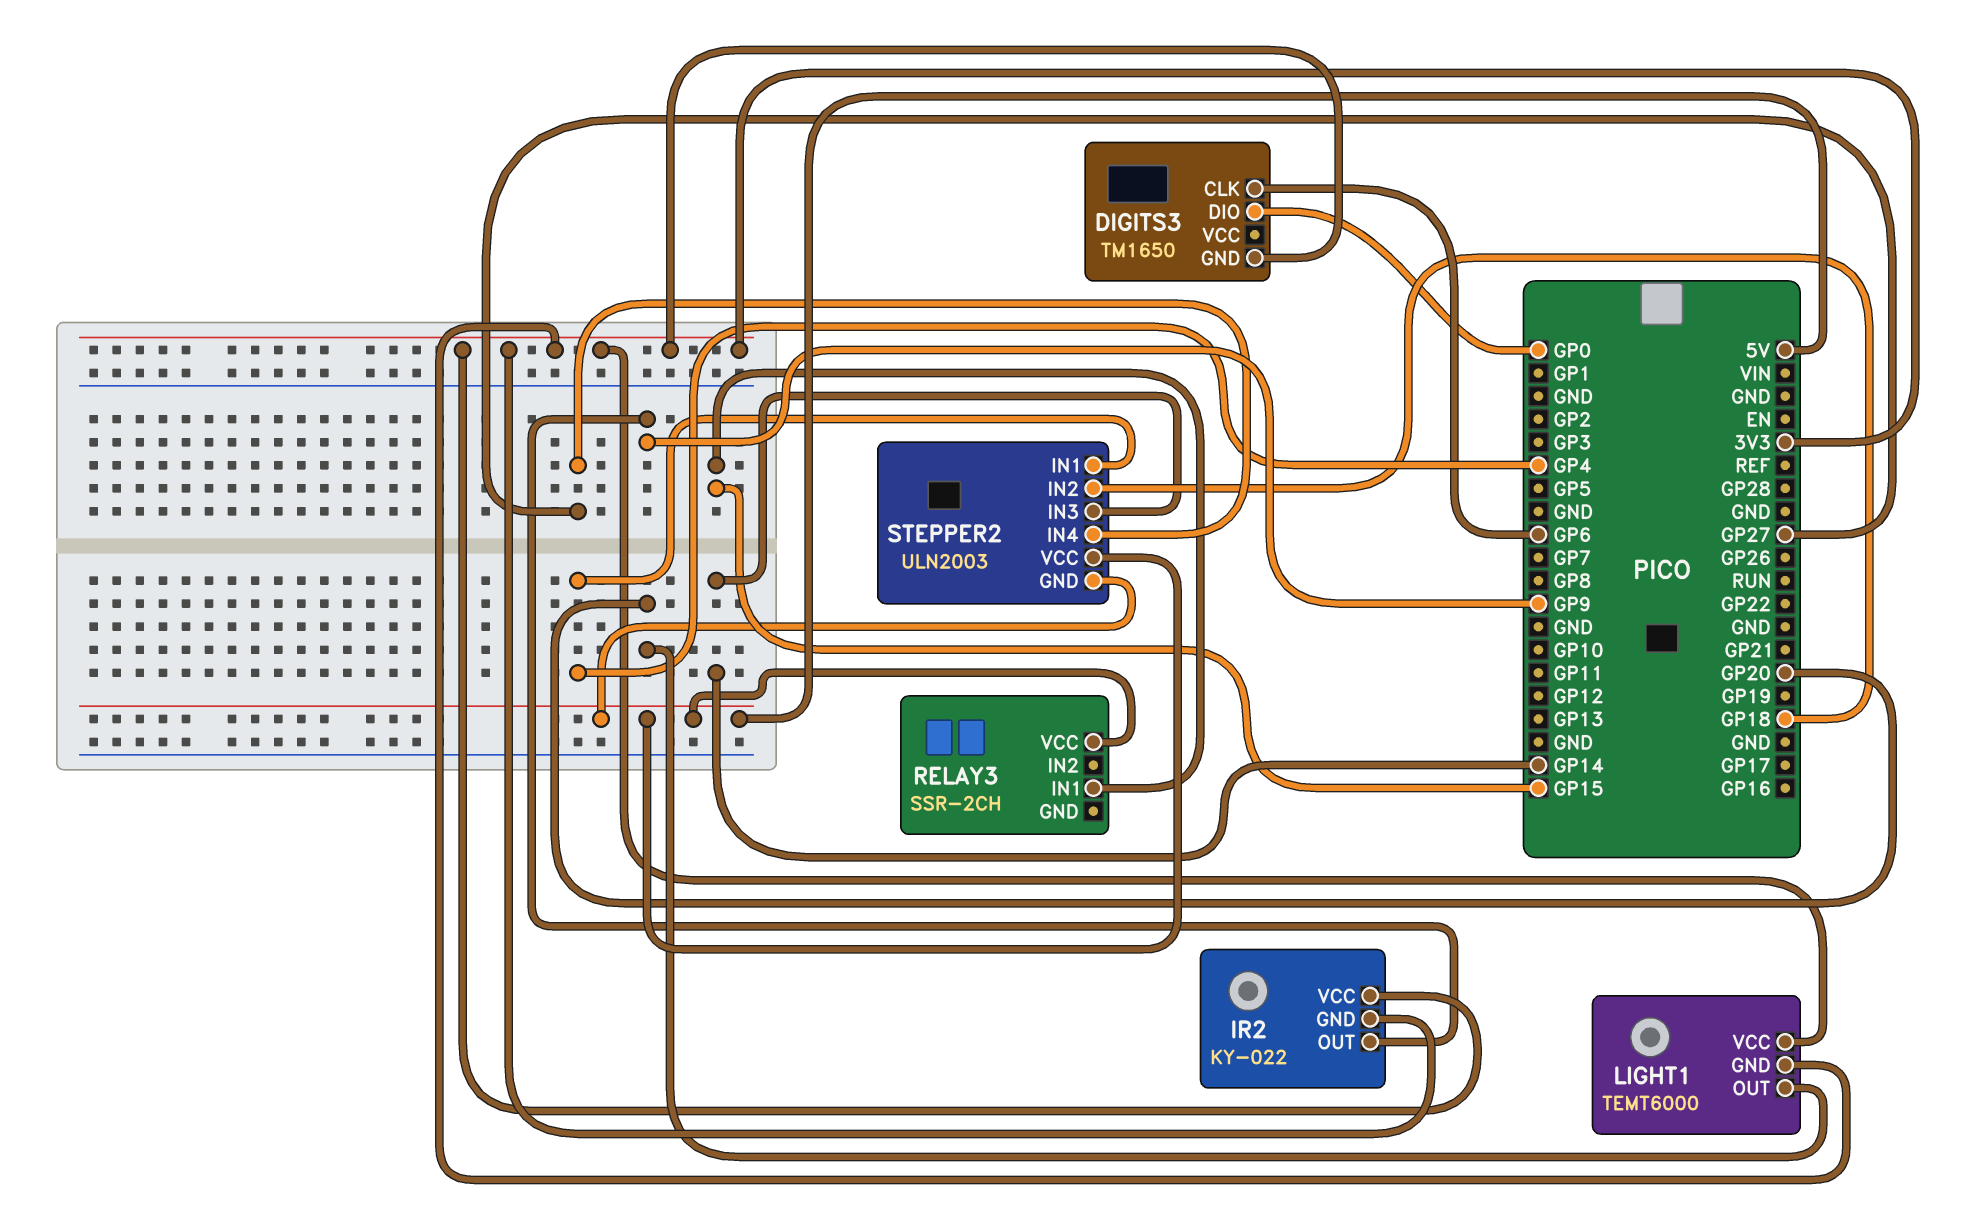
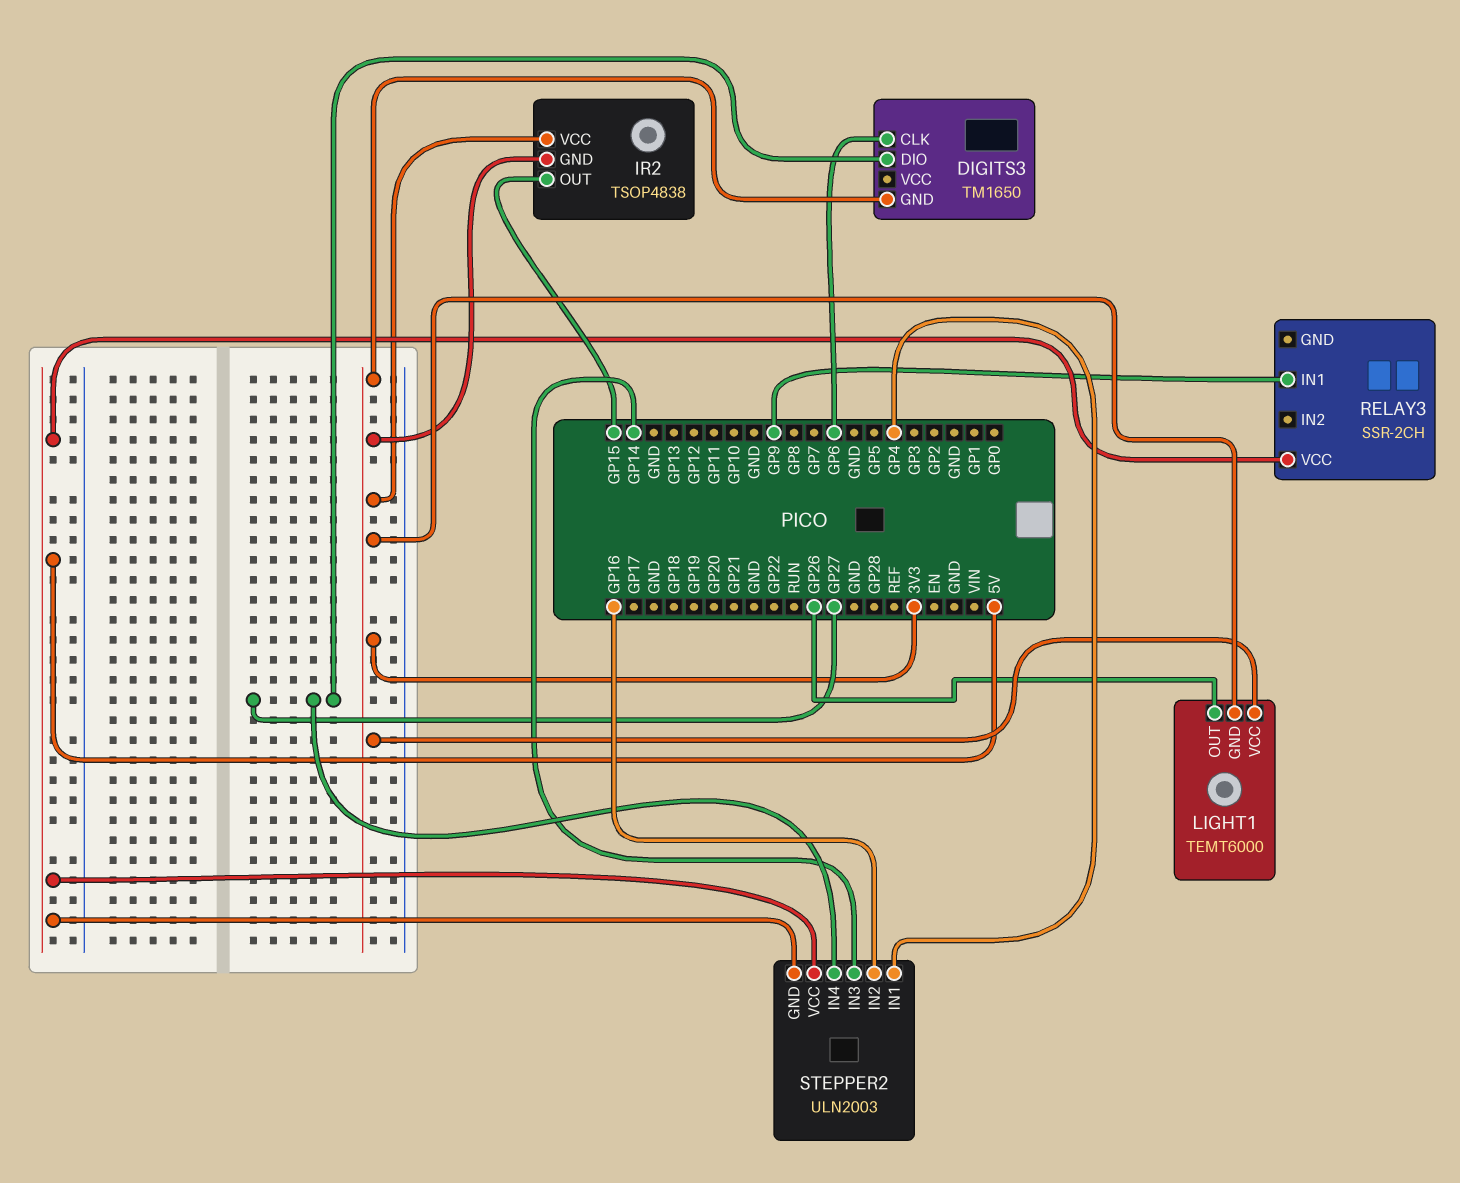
DIGITS3 pin DIO: GP0 -> GP27
IR2: KY-022 -> TSOP4838
IR2 pin OUT: GP9 -> GP15
LIGHT1 pin OUT: GP20 -> GP26
RELAY3 pin IN1: GP15 -> GP9
STEPPER2 pin IN2: GP18 -> GP16

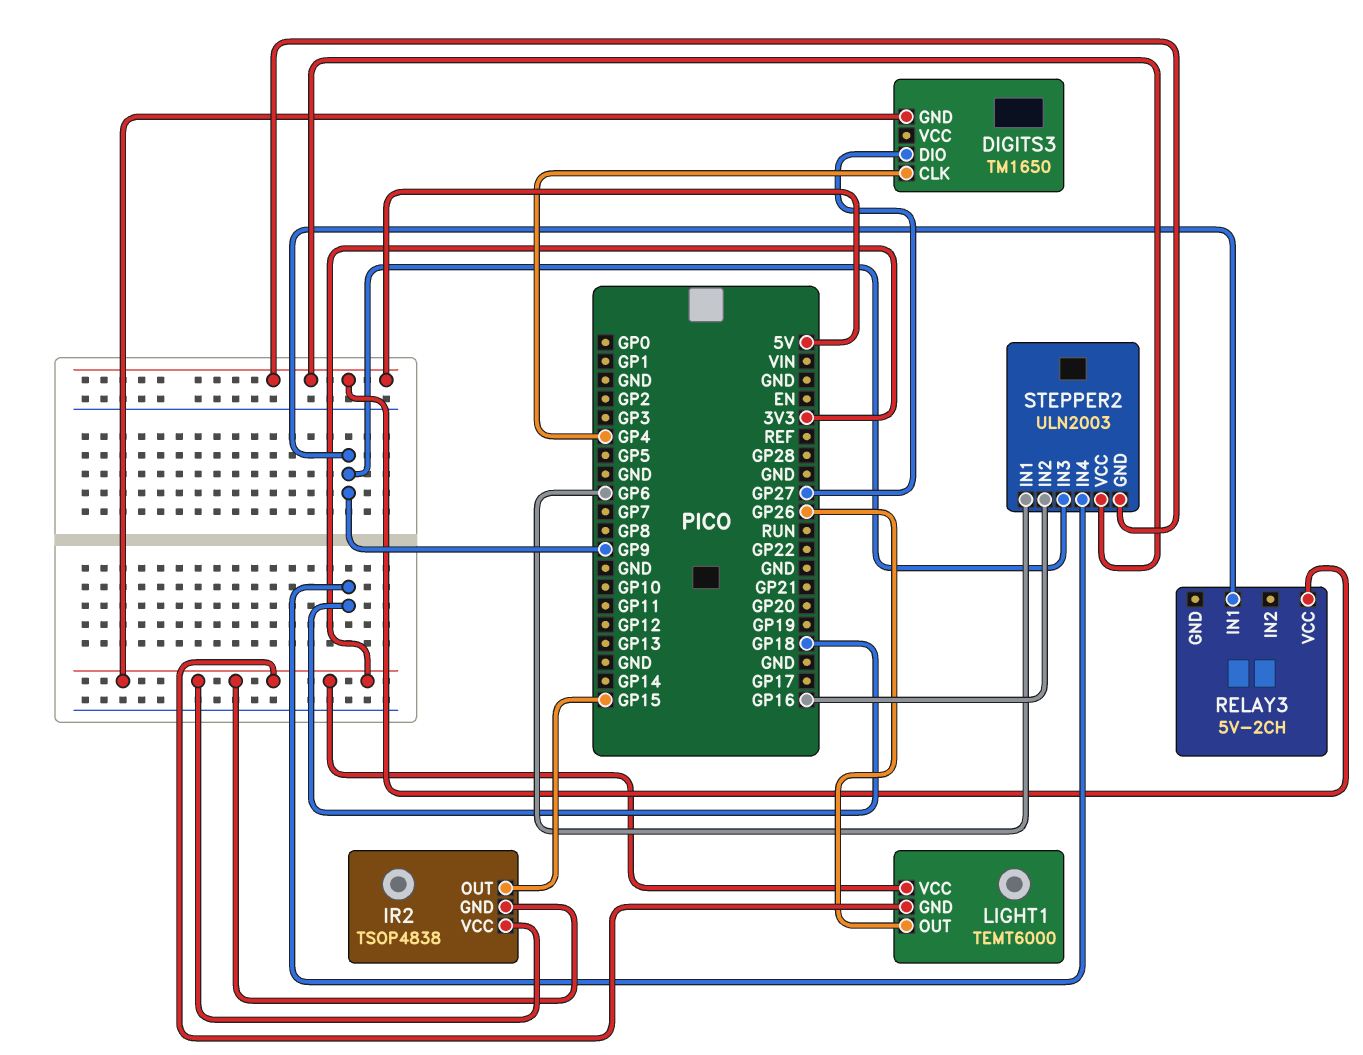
DIGITS3 pin CLK: GP6 -> GP4
RELAY3: SSR-2CH -> 5V-2CH
STEPPER2 pin IN1: GP4 -> GP6
STEPPER2 pin IN3: GP14 -> GP9
STEPPER2 pin IN4: GP27 -> GP18

